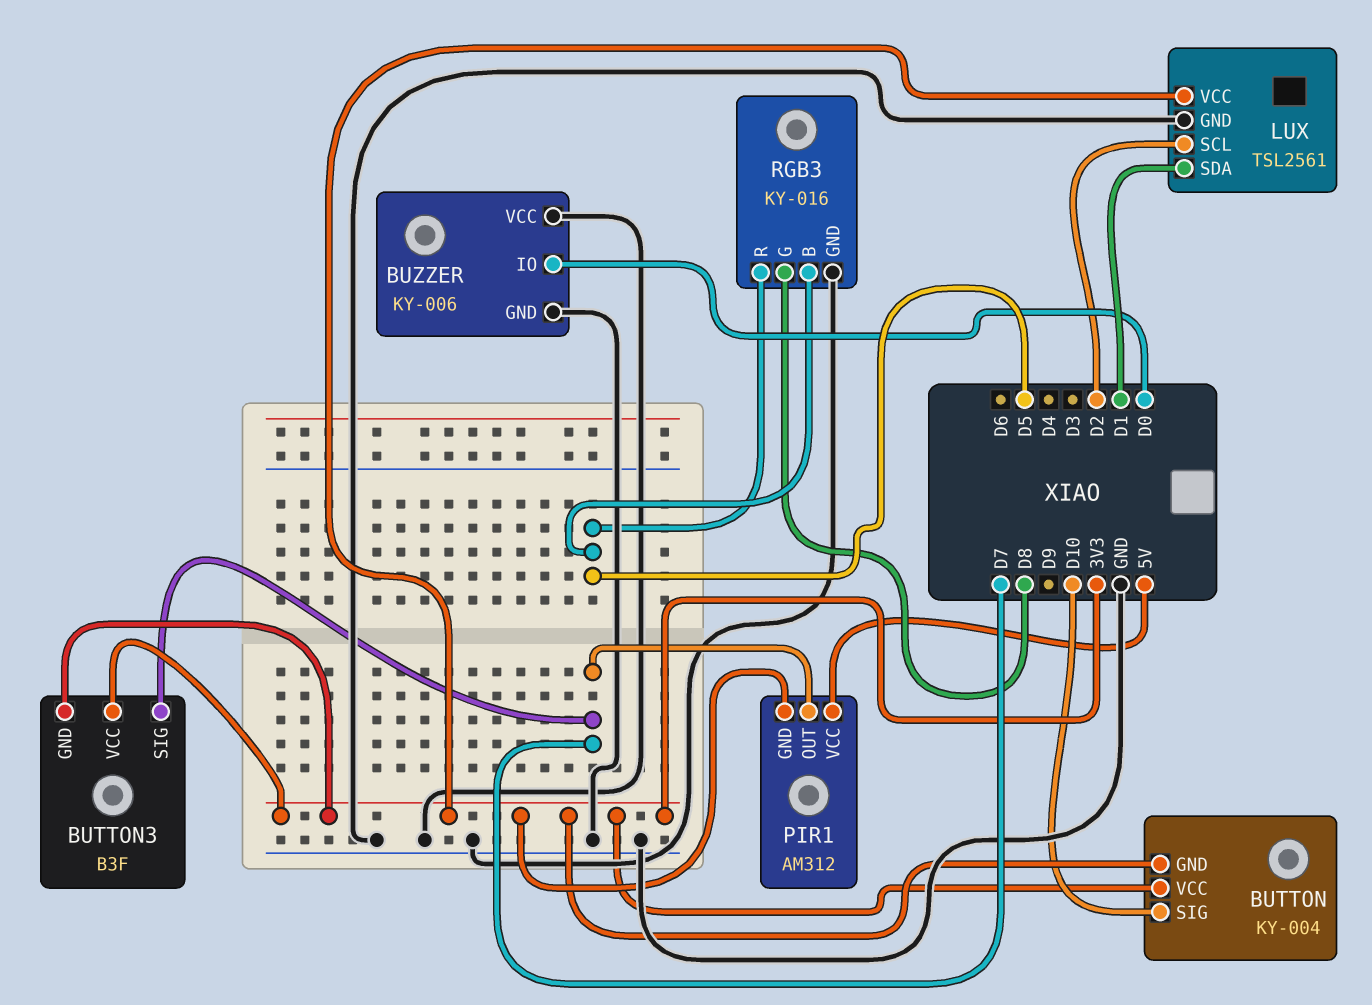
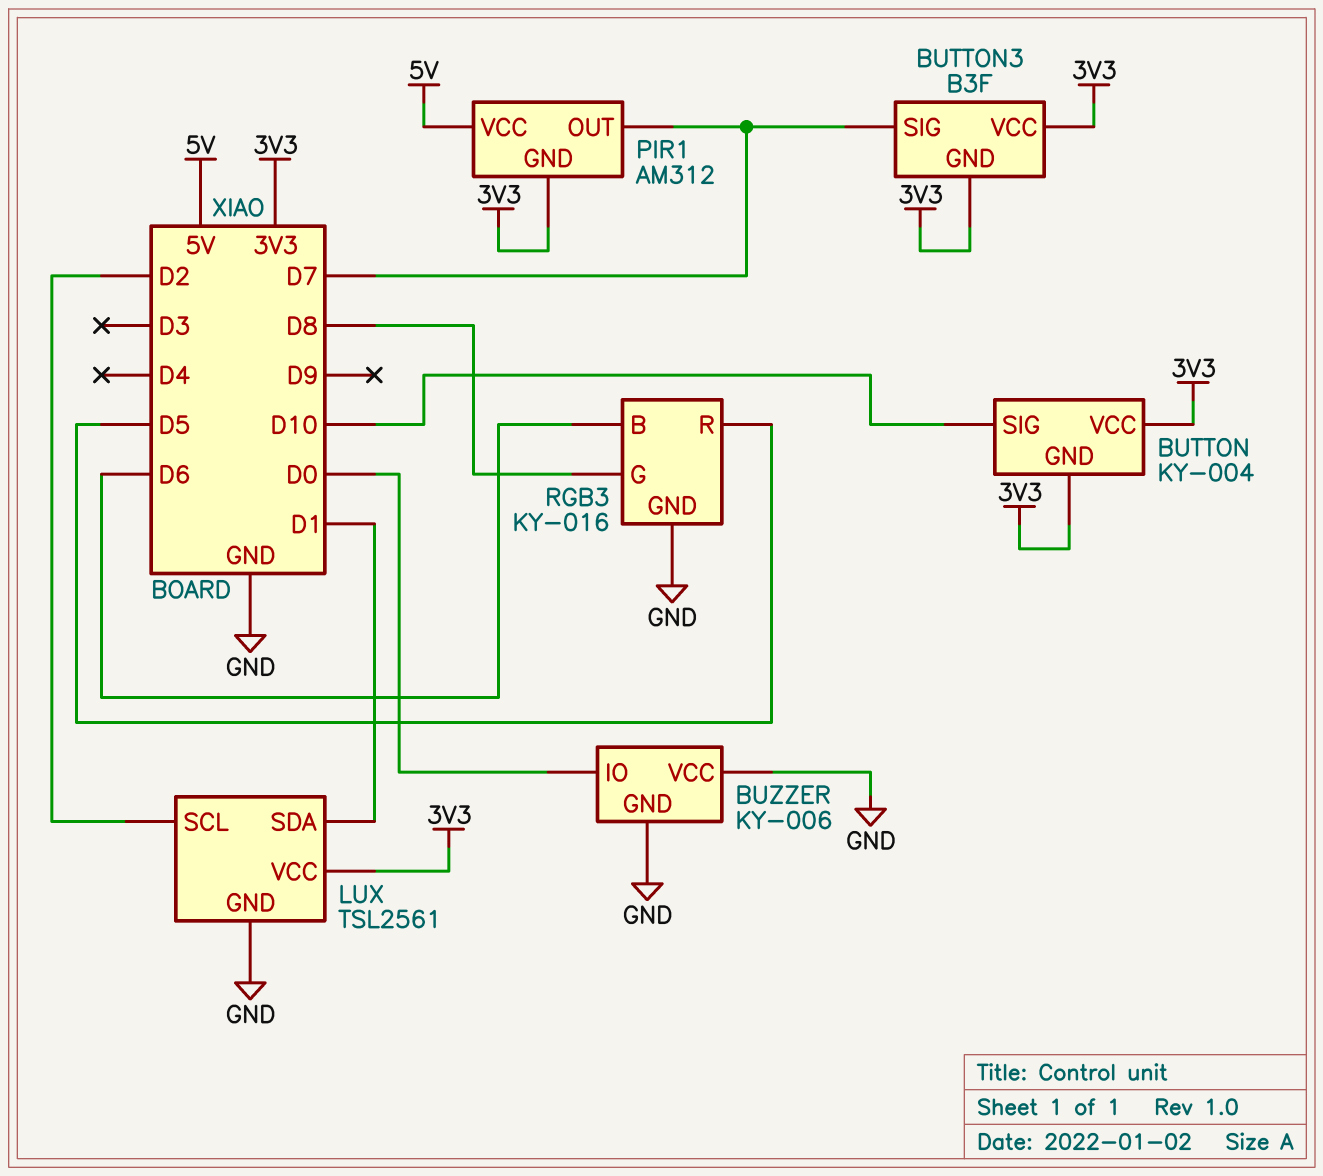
RGB3 pin B: D5 -> D6

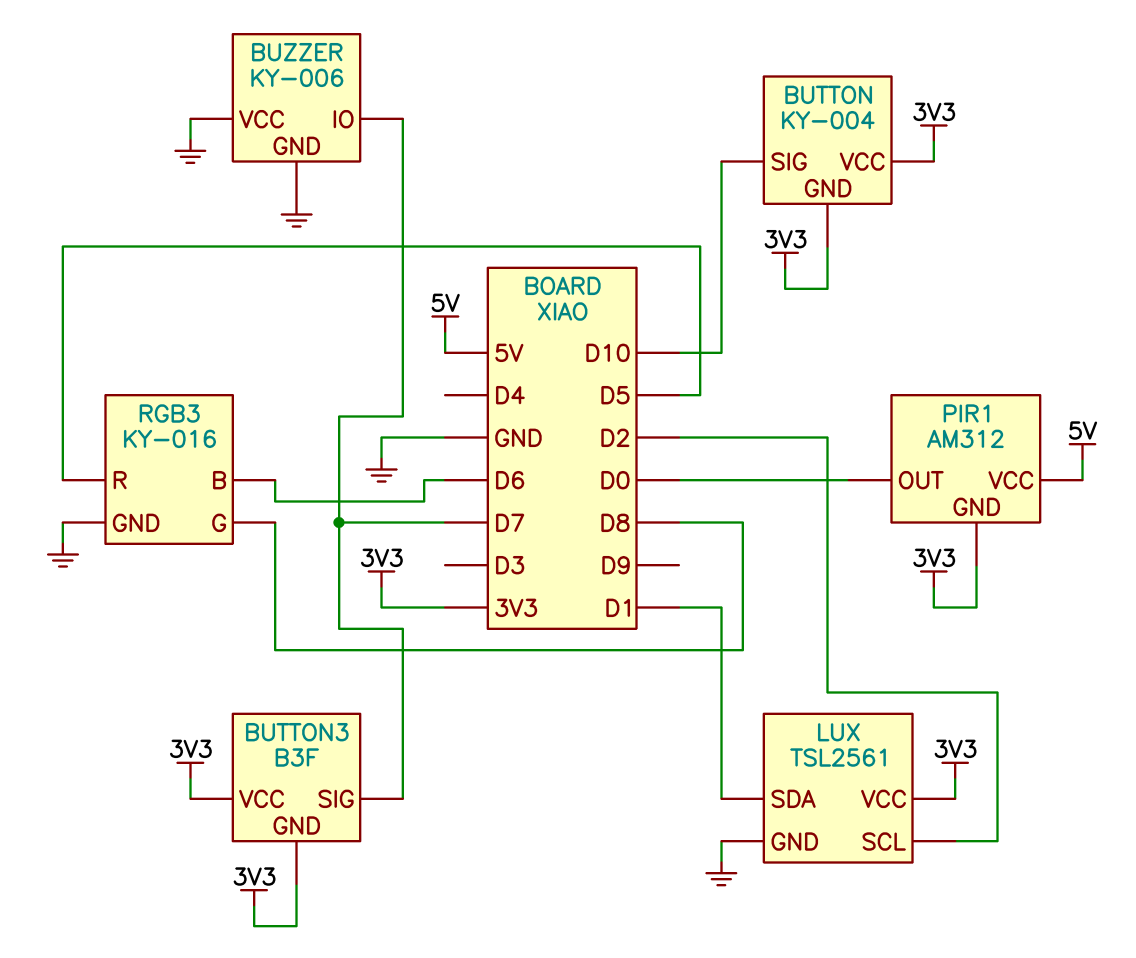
BUZZER pin IO: D0 -> D7
PIR1 pin OUT: D7 -> D0

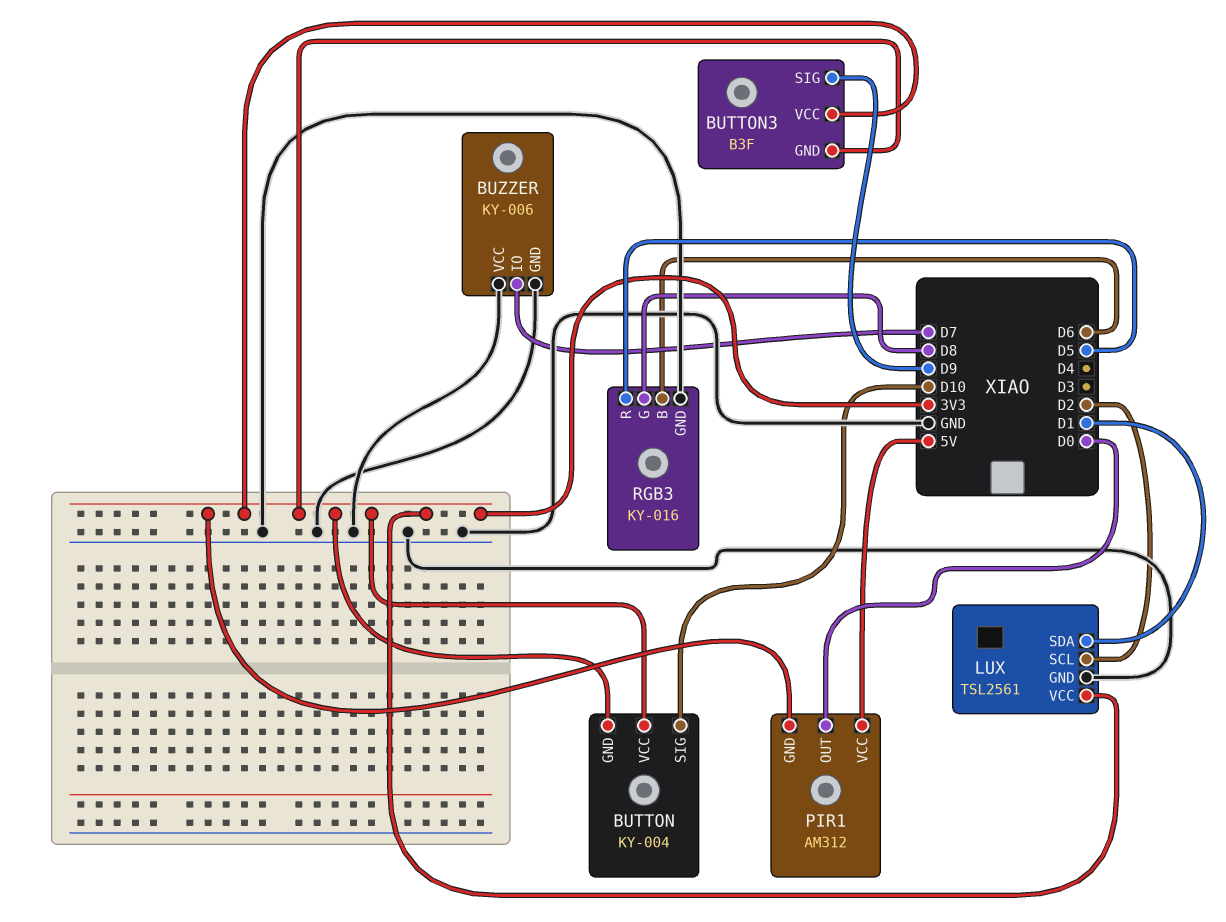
BUTTON3 pin SIG: D7 -> D9

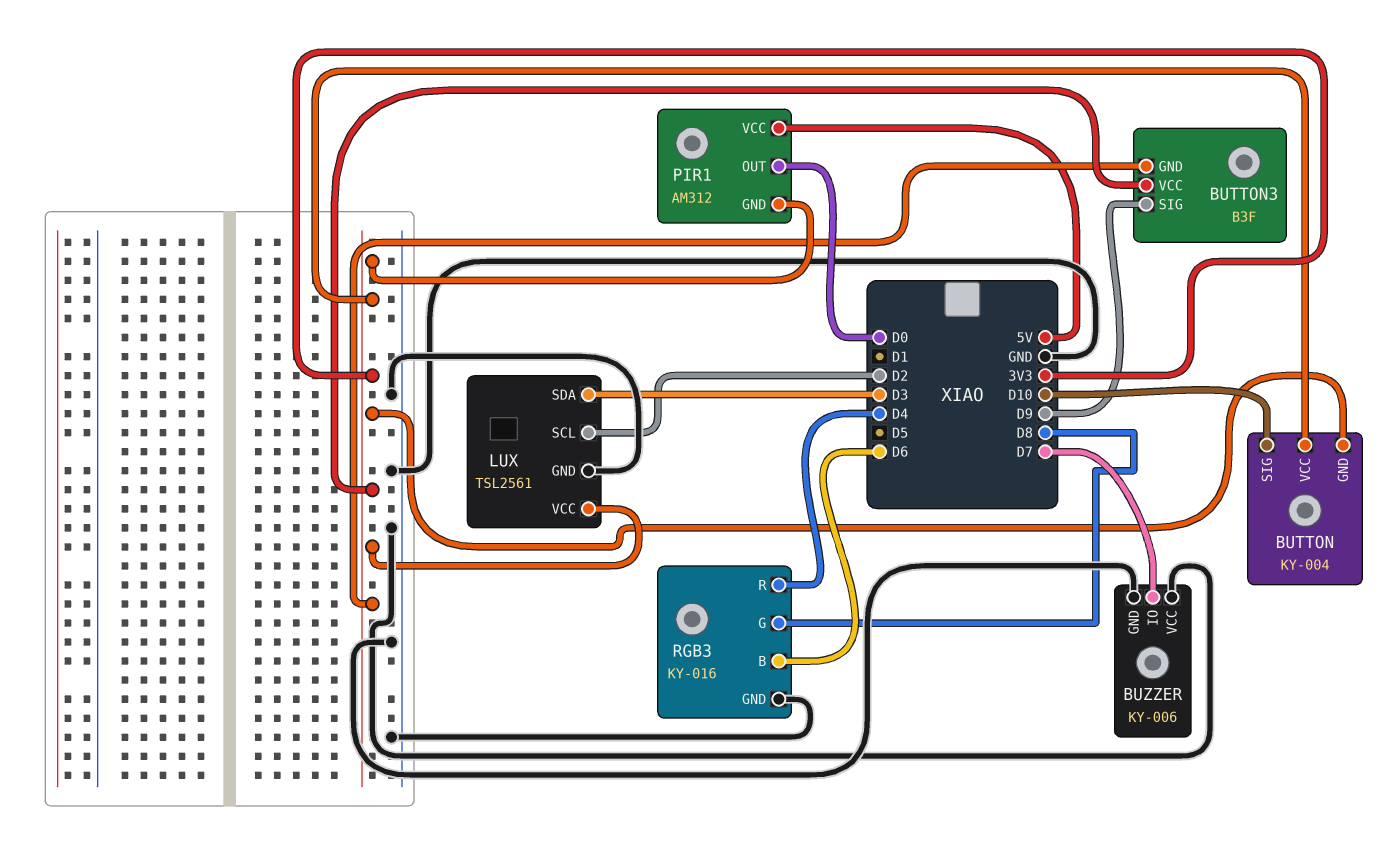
LUX pin SDA: D1 -> D3
RGB3 pin R: D5 -> D4

